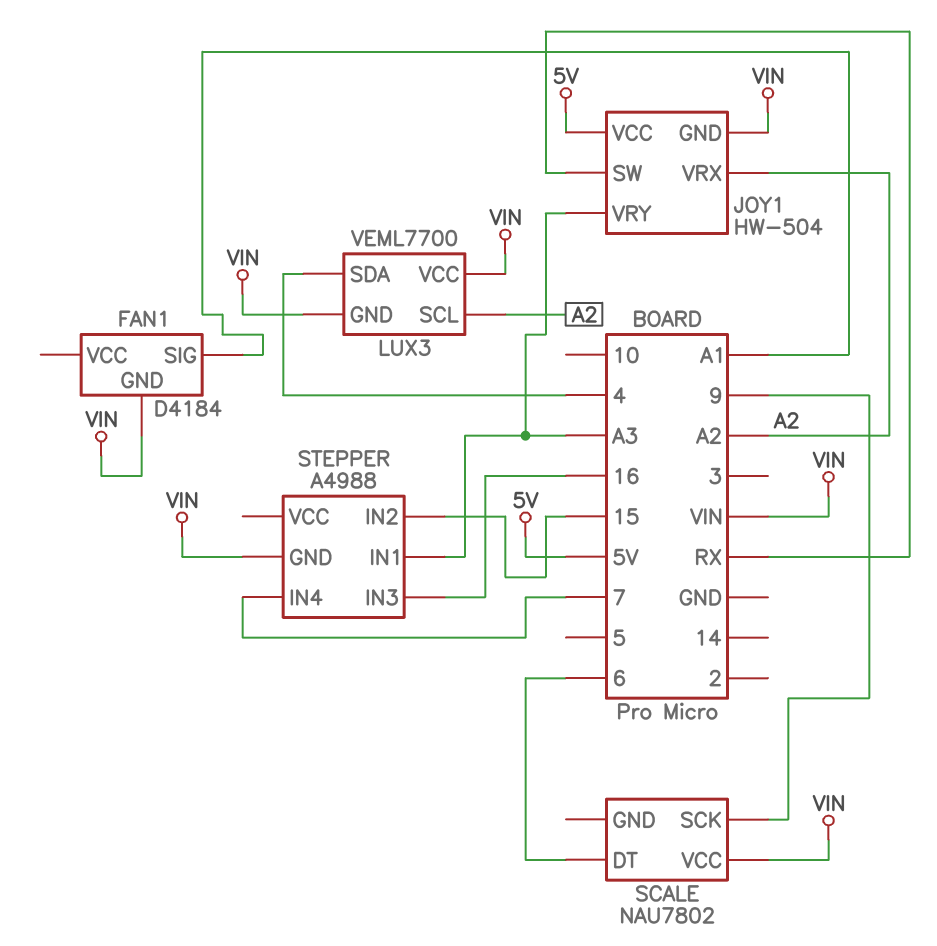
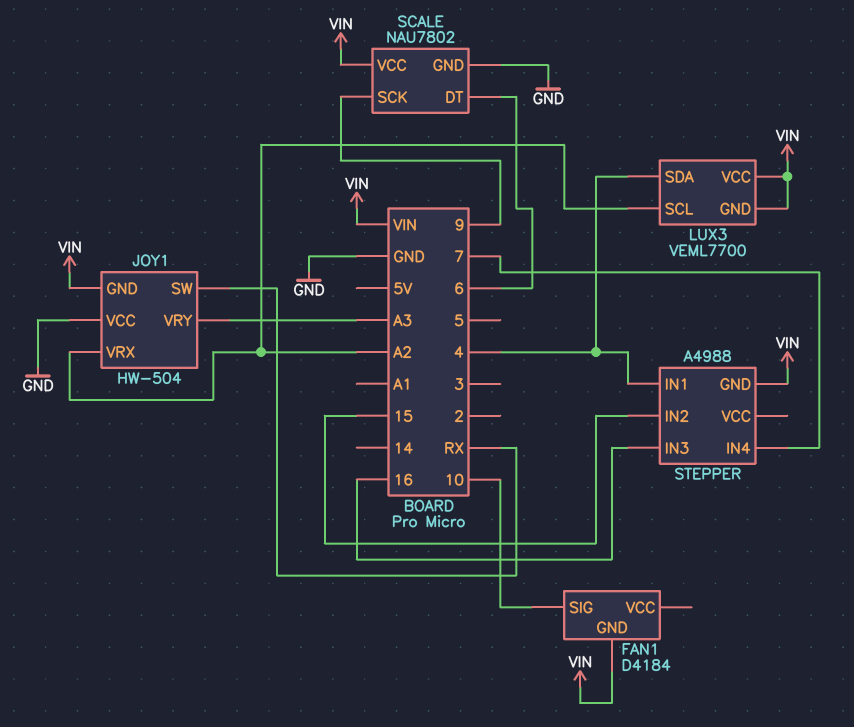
FAN1 pin SIG: A1 -> 10
JOY1 pin VCC: 5V -> GND
SCALE pin GND: none -> GND
STEPPER pin IN1: A3 -> 4

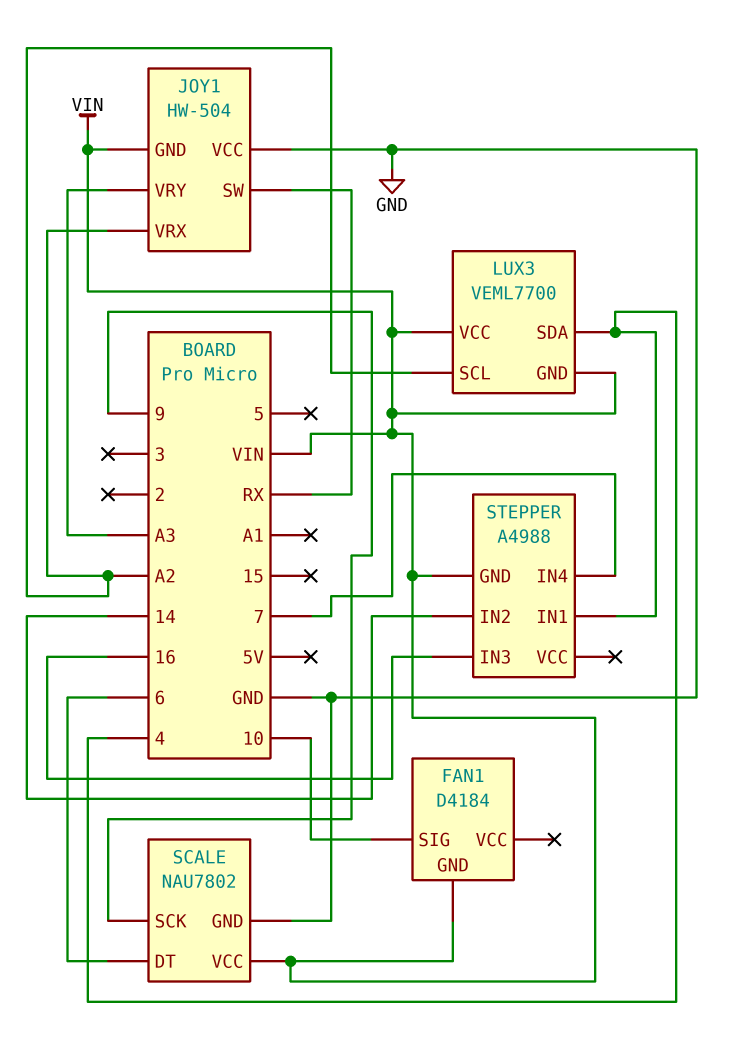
STEPPER pin IN2: 15 -> 14

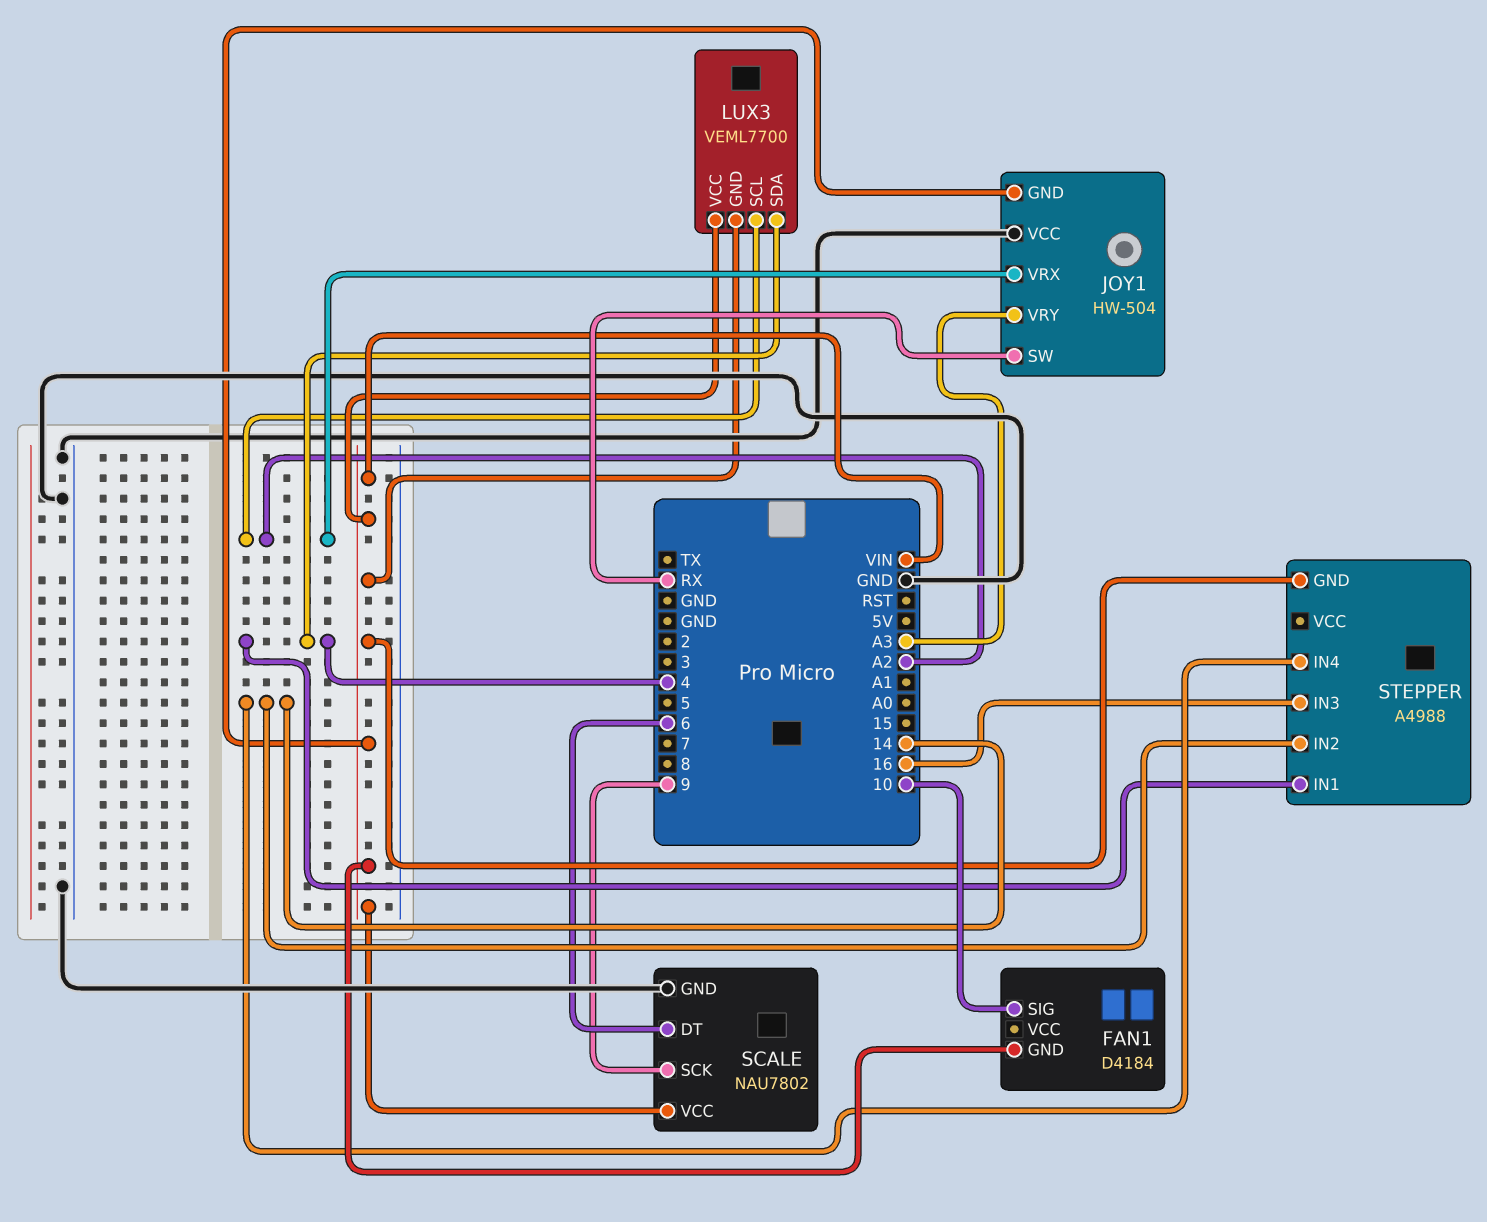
STEPPER pin IN4: 7 -> 14

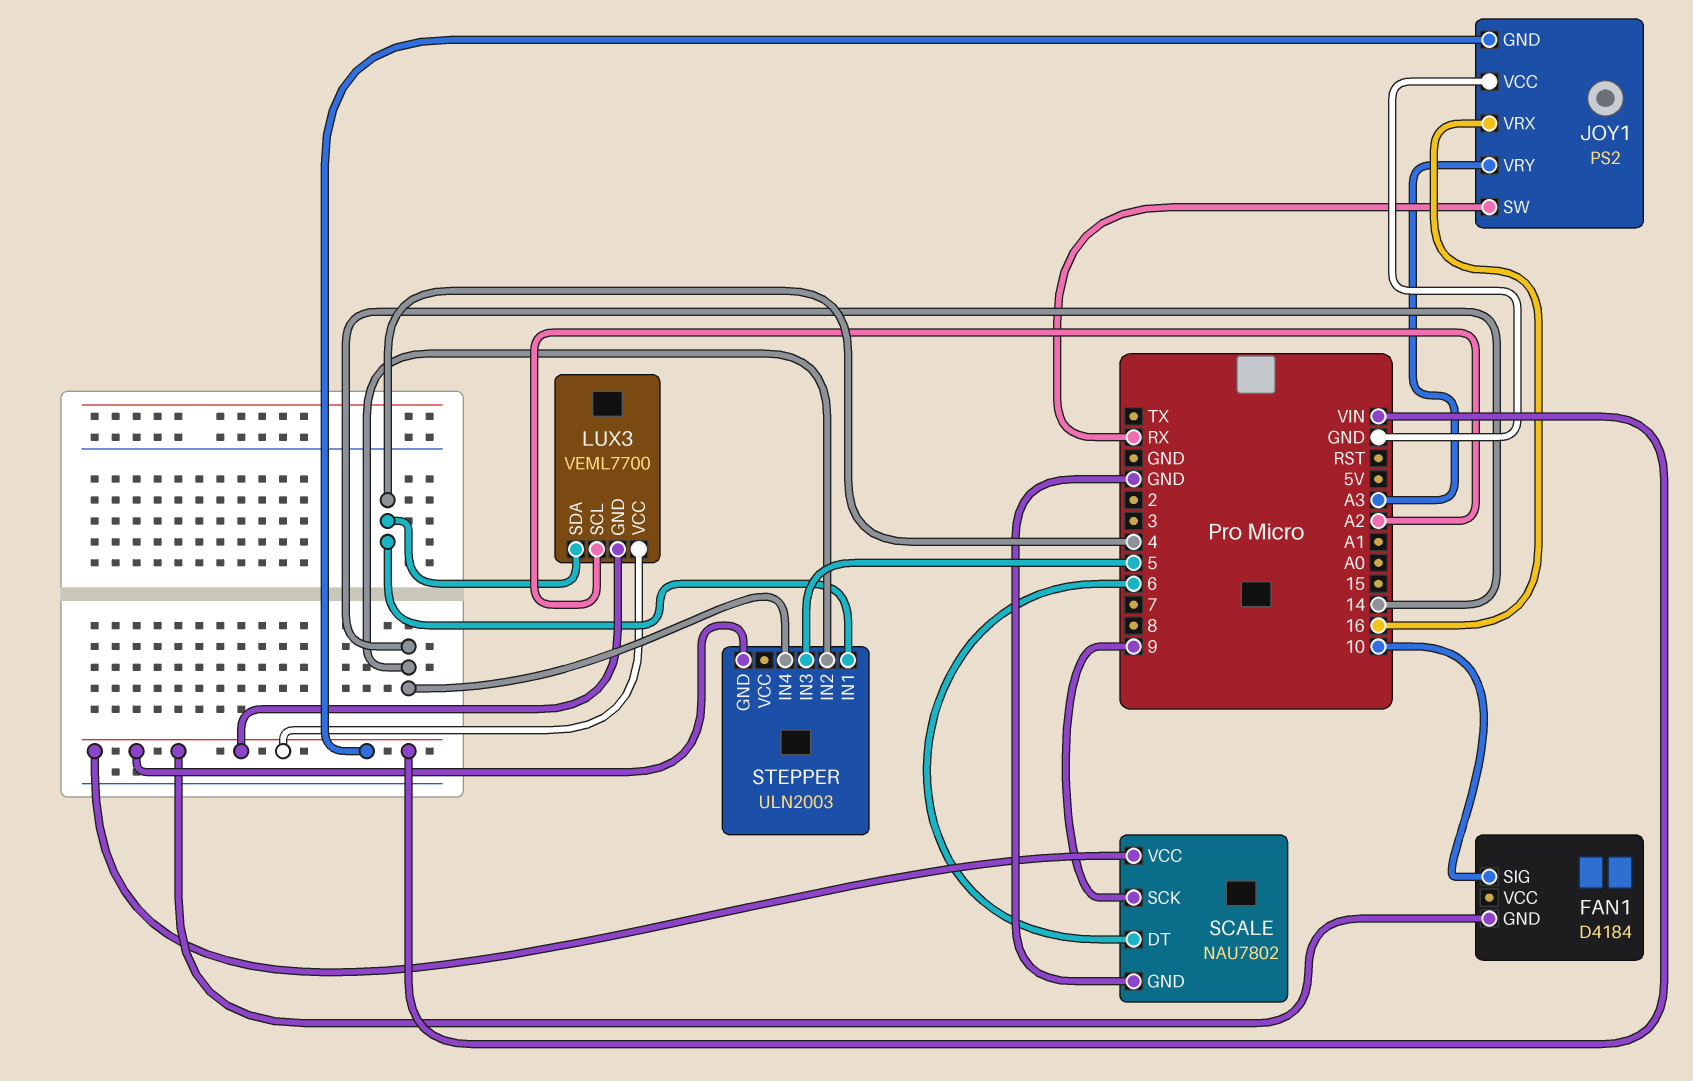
JOY1: HW-504 -> PS2
JOY1 pin VRX: A2 -> 16
STEPPER: A4988 -> ULN2003
STEPPER pin IN3: 16 -> 5

